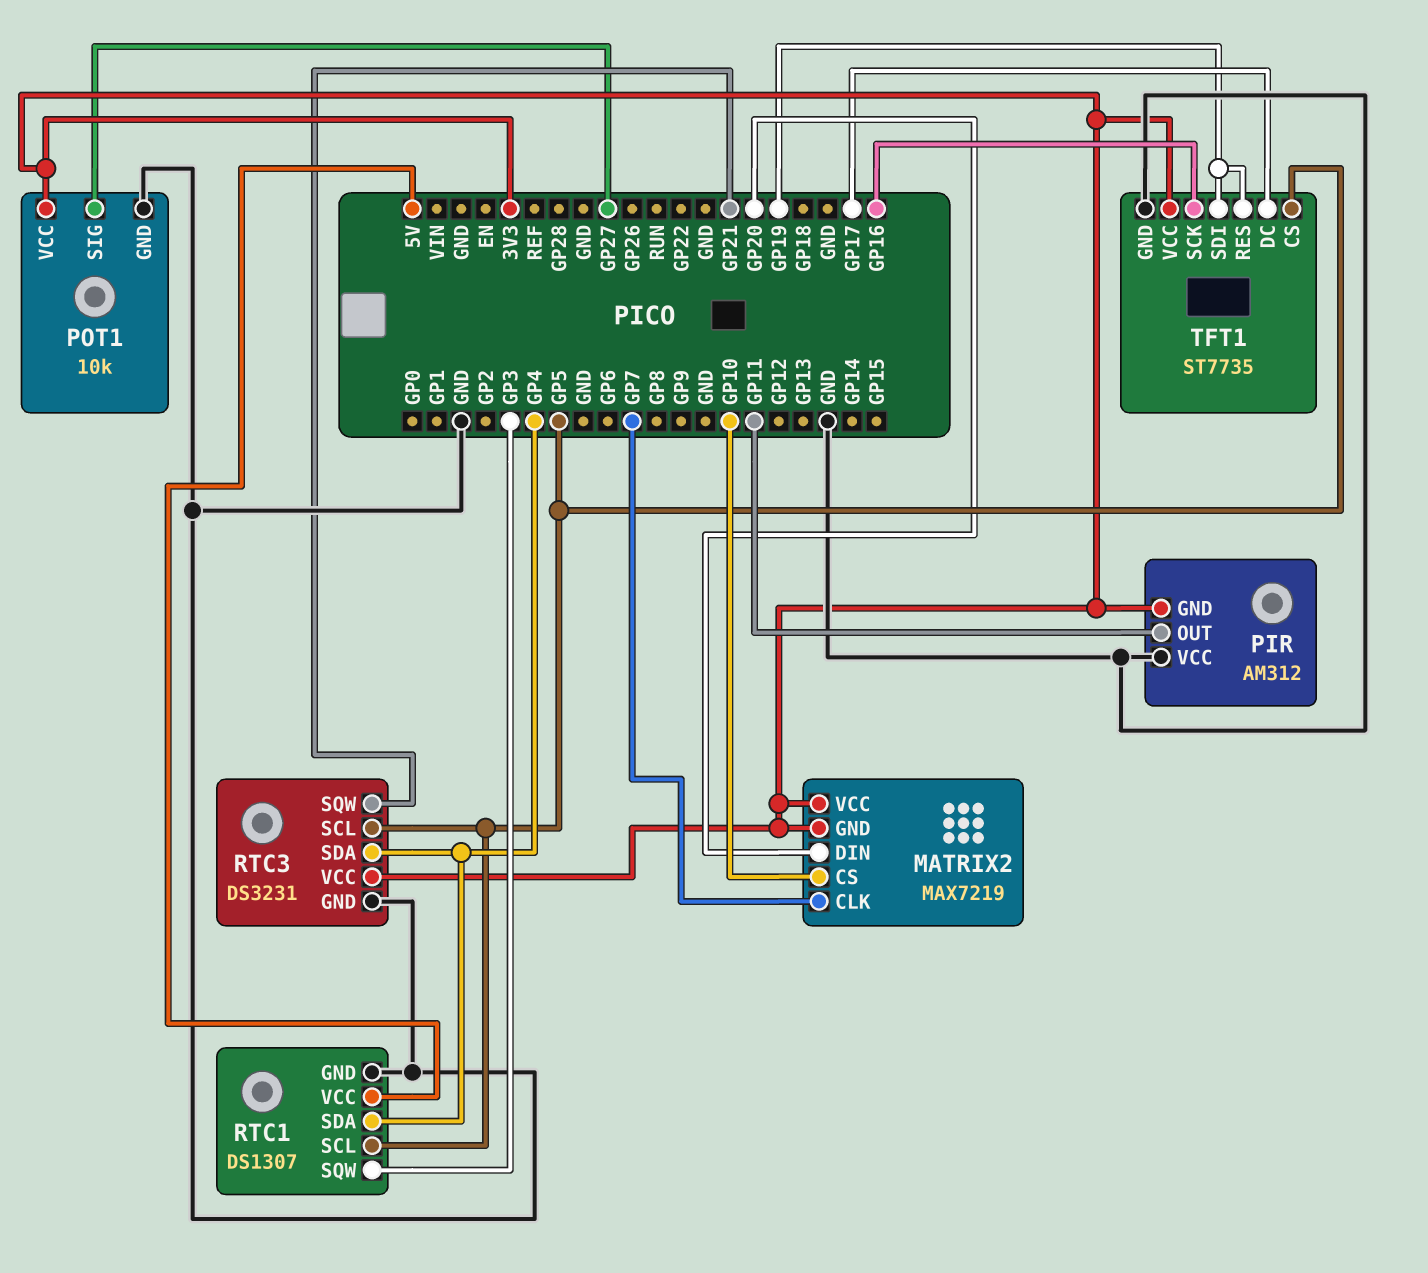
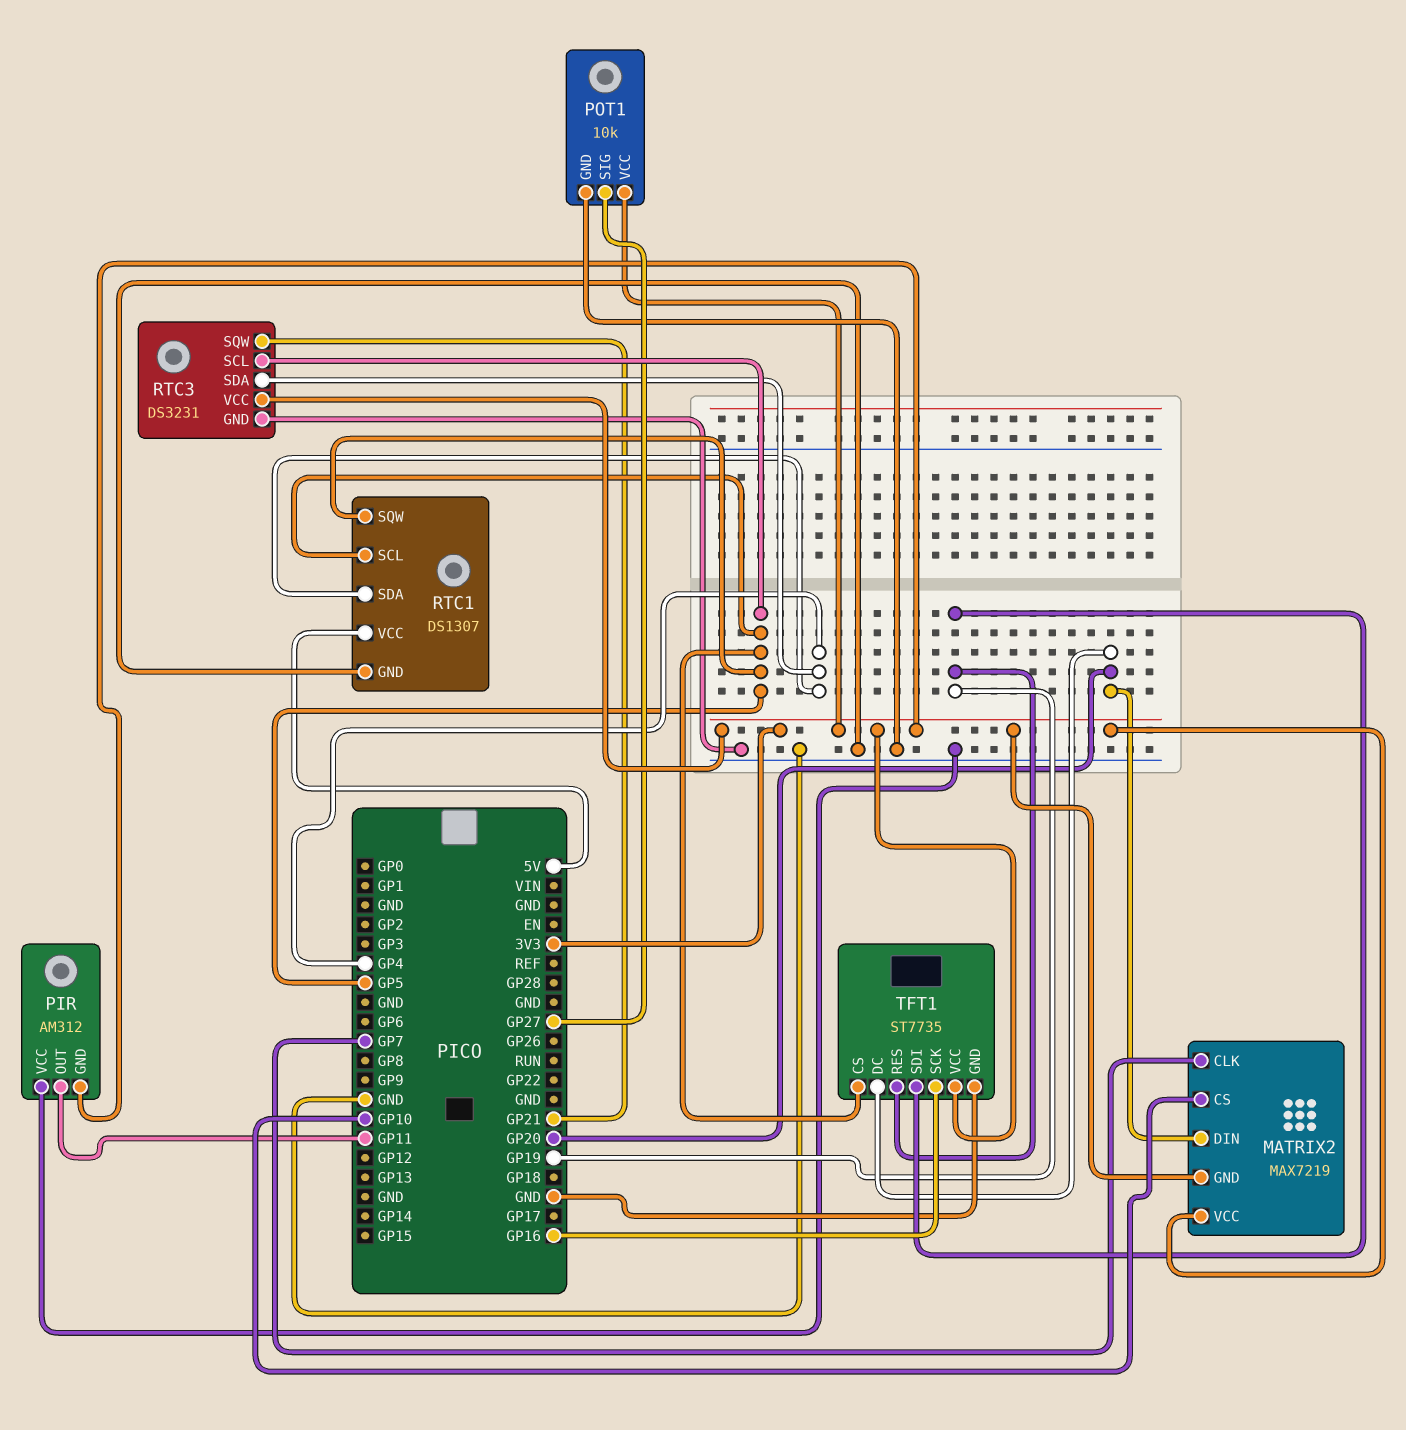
RTC1 pin SQW: GP3 -> GP5
TFT1 pin DC: GP17 -> GP20

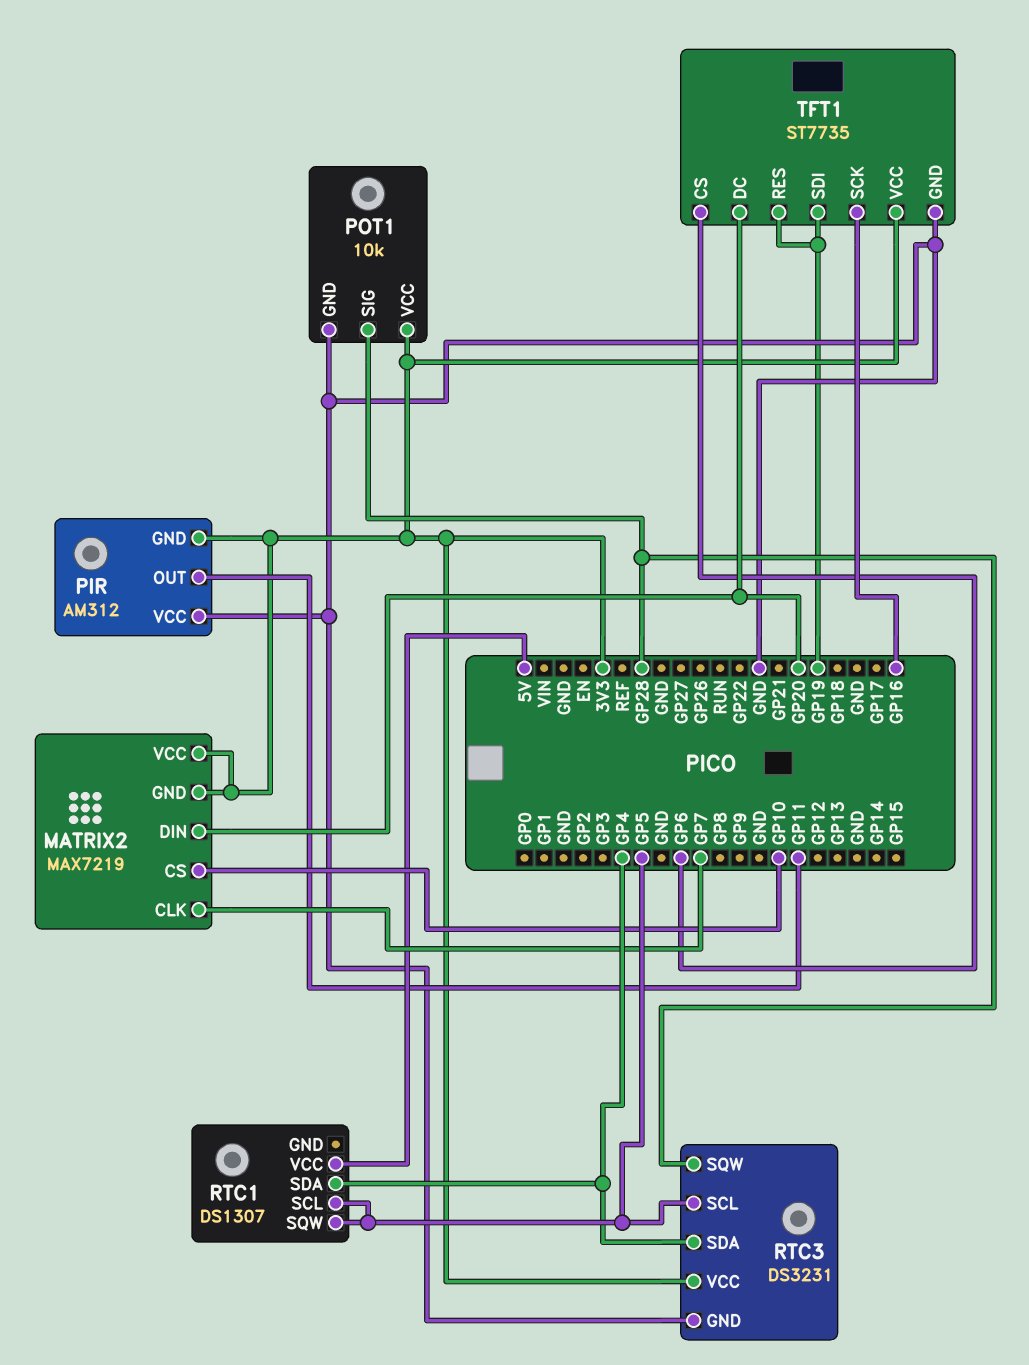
POT1 pin SIG: GP27 -> GP28
RTC1 pin GND: GND -> none
RTC3 pin SQW: GP21 -> GP28
TFT1 pin CS: GP5 -> GP6

